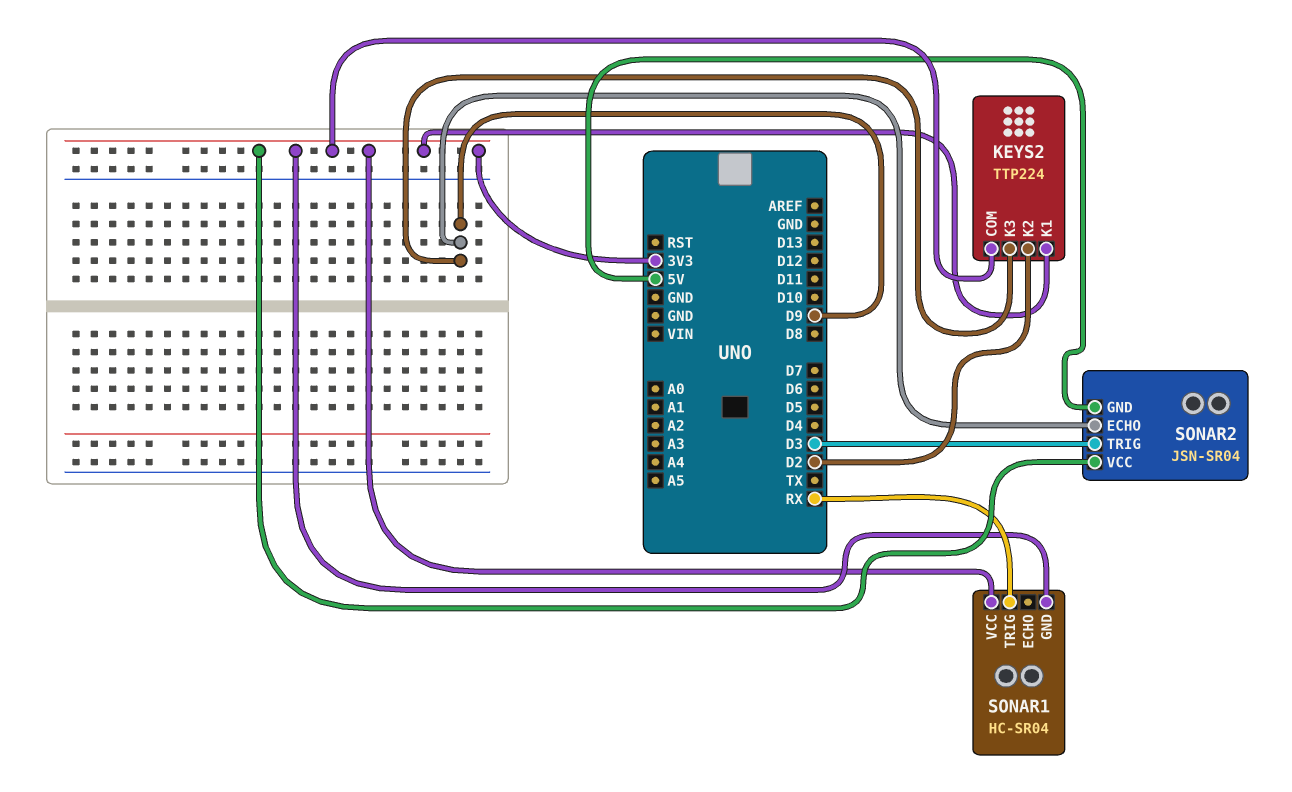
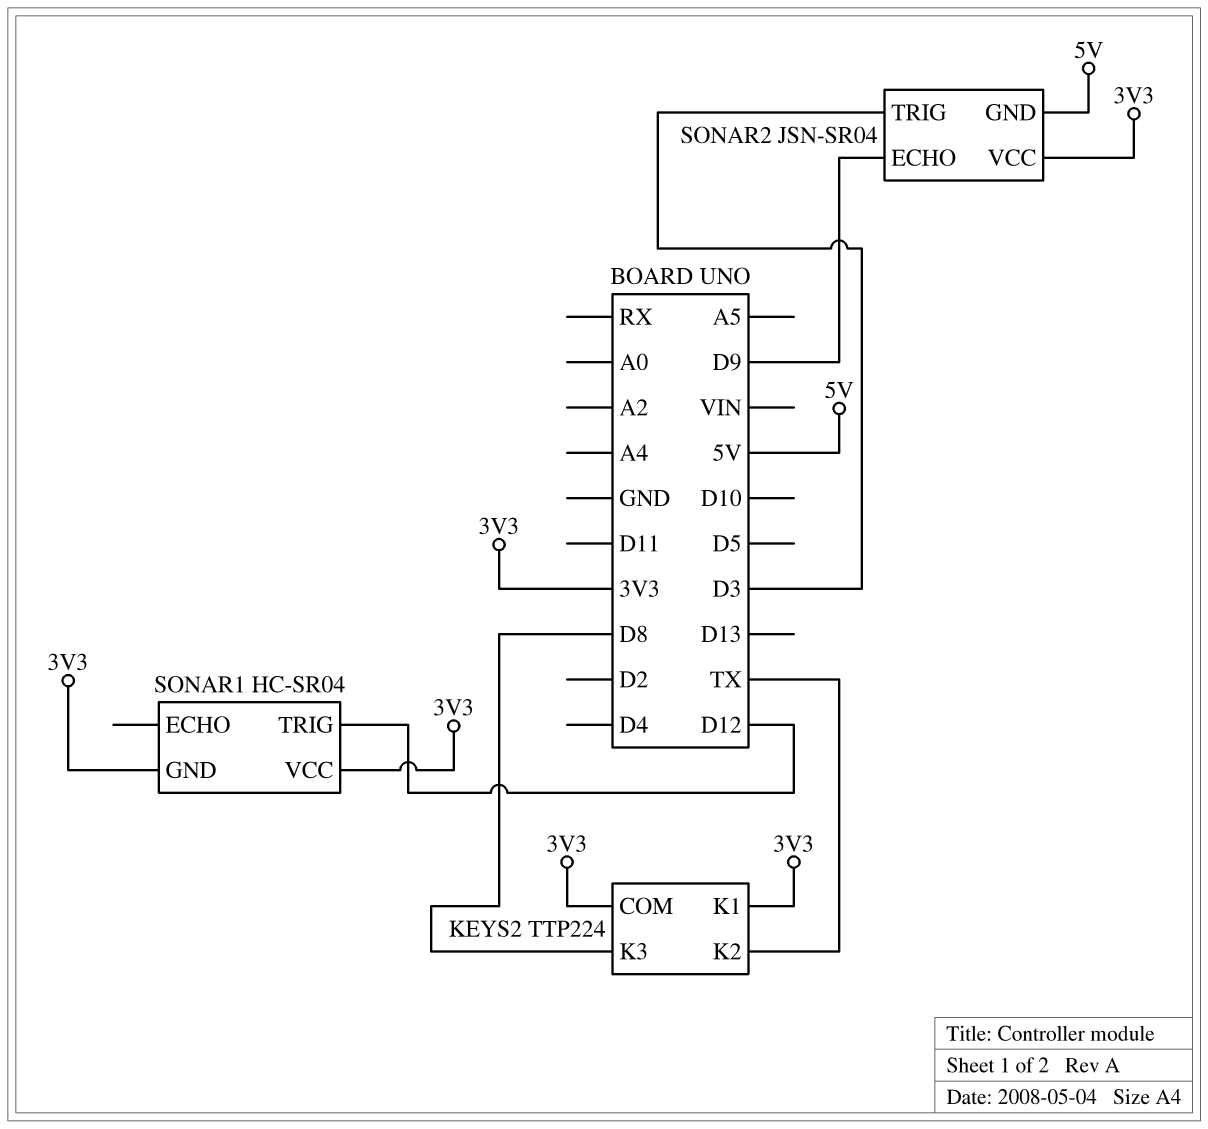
KEYS2 pin K2: D2 -> TX
KEYS2 pin K3: D9 -> D8
SONAR1 pin TRIG: RX -> D12

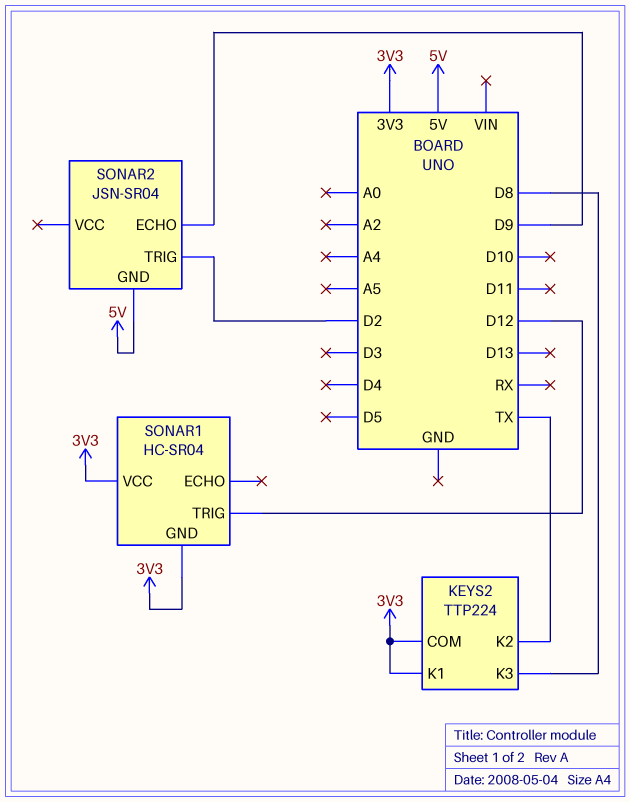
SONAR2 pin TRIG: D3 -> D2
SONAR2 pin VCC: 3V3 -> none

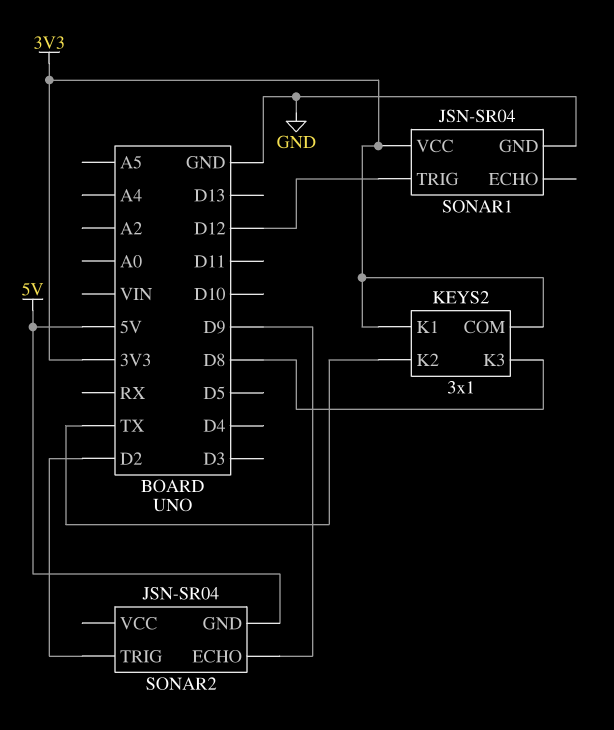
KEYS2: TTP224 -> 3x1
SONAR1: HC-SR04 -> JSN-SR04
SONAR1 pin GND: 3V3 -> GND

